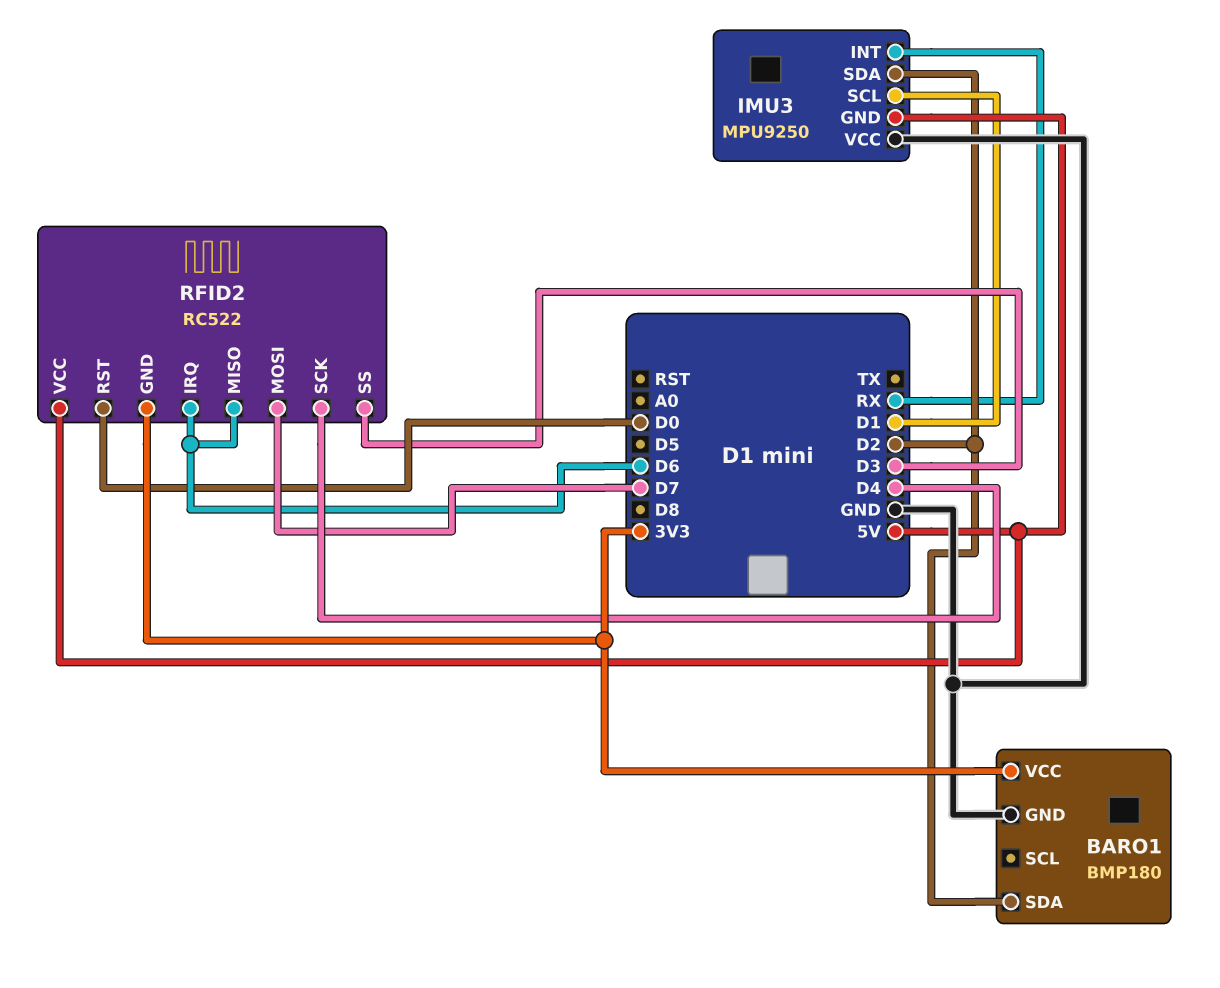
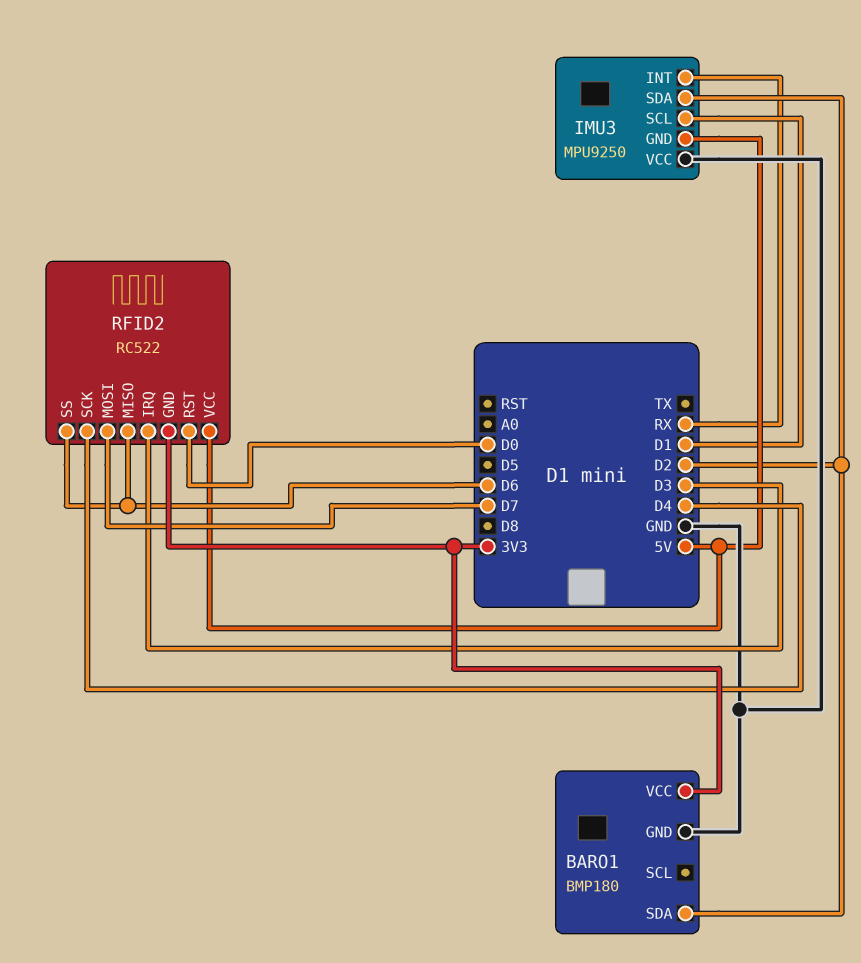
RFID2 pin IRQ: D6 -> D3
RFID2 pin SS: D3 -> D6

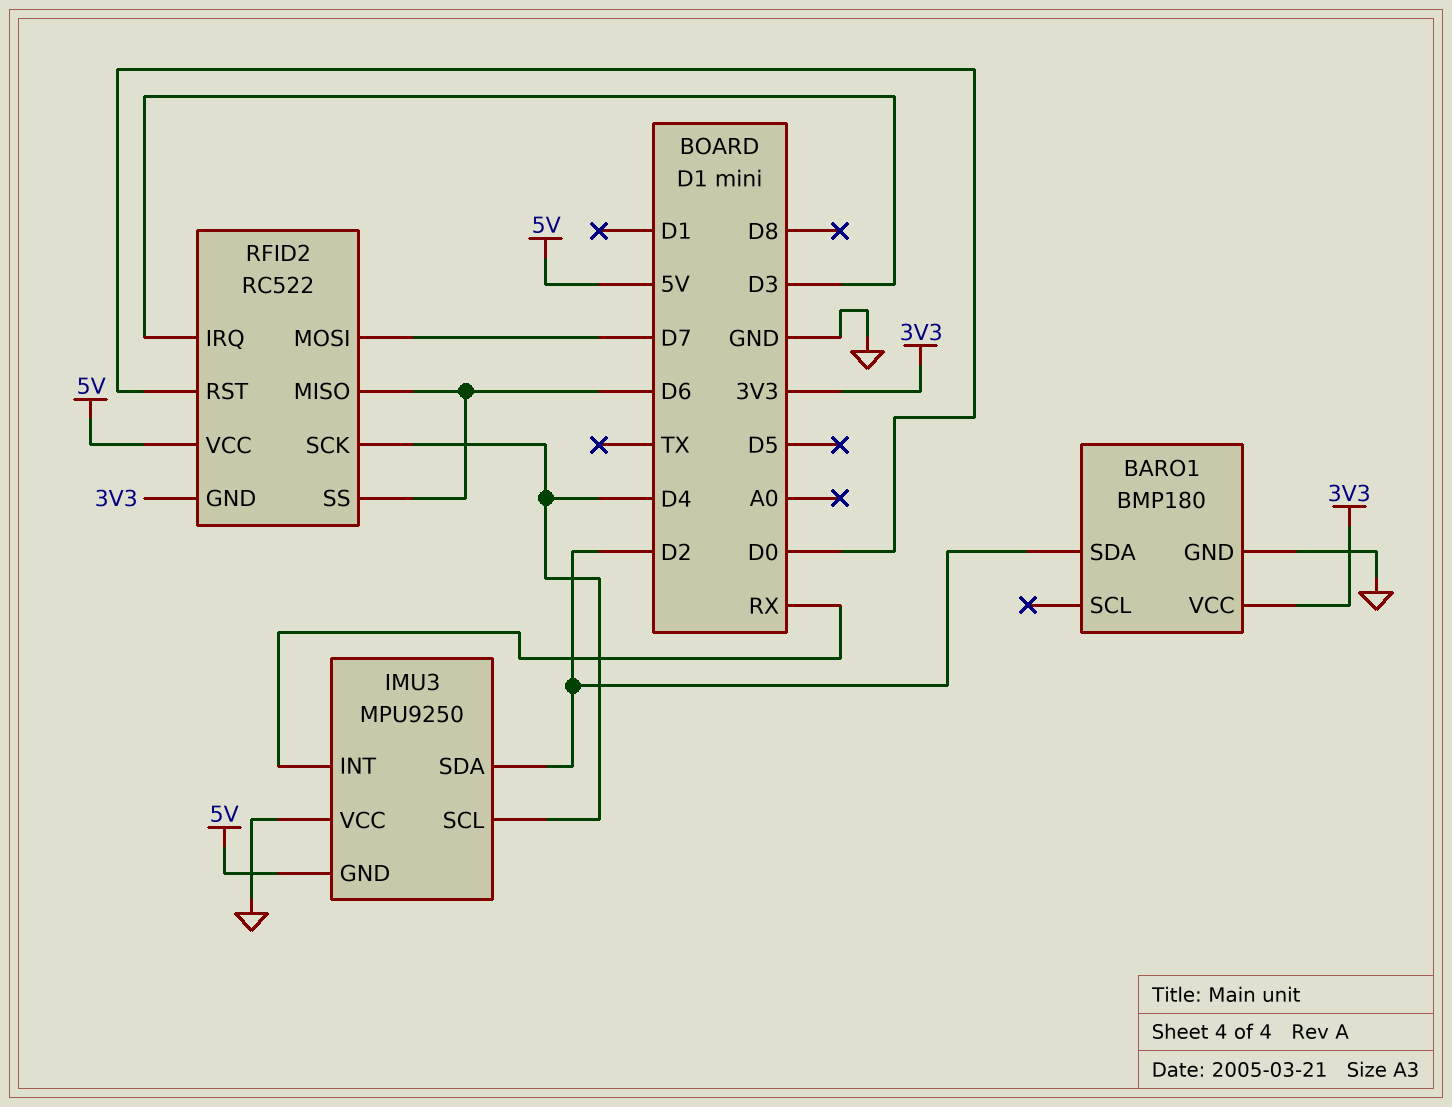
IMU3 pin SCL: D1 -> D4

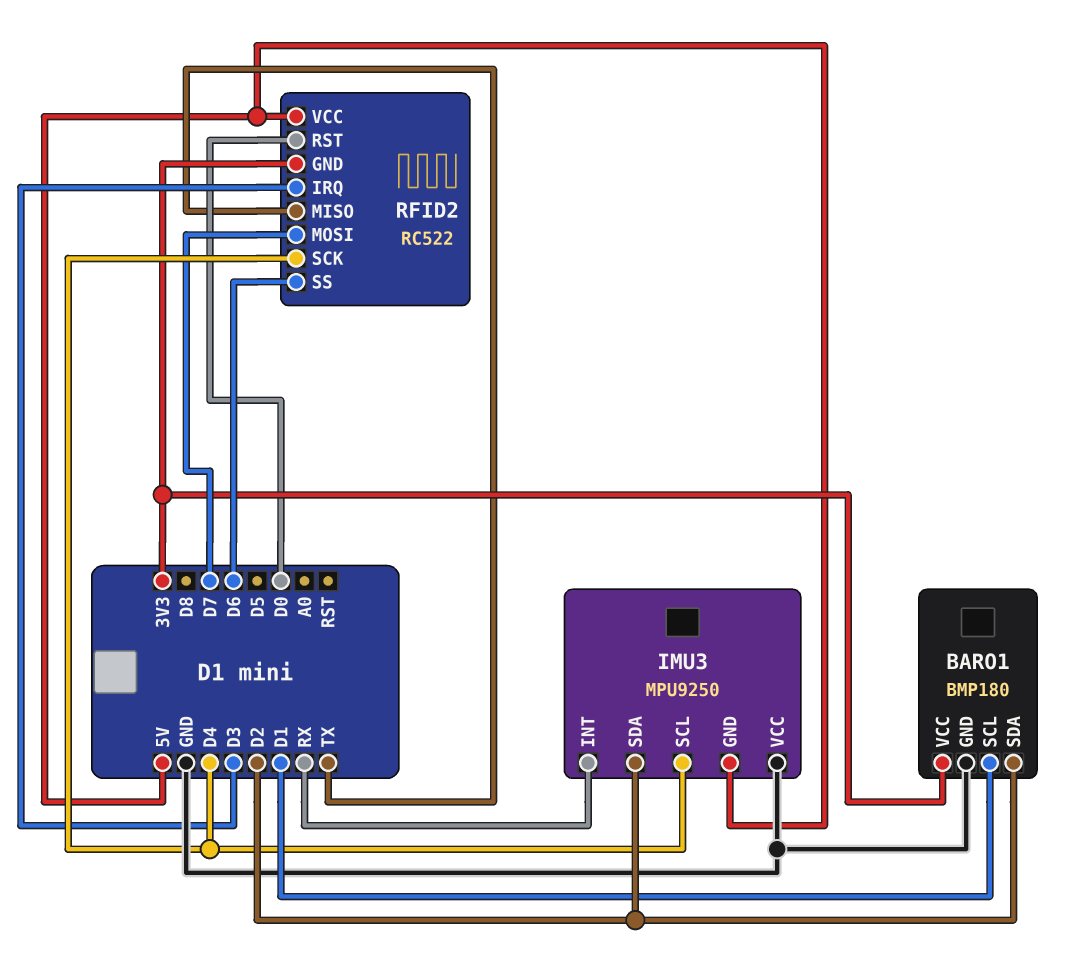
BARO1 pin SCL: none -> D1
RFID2 pin MISO: D6 -> TX

